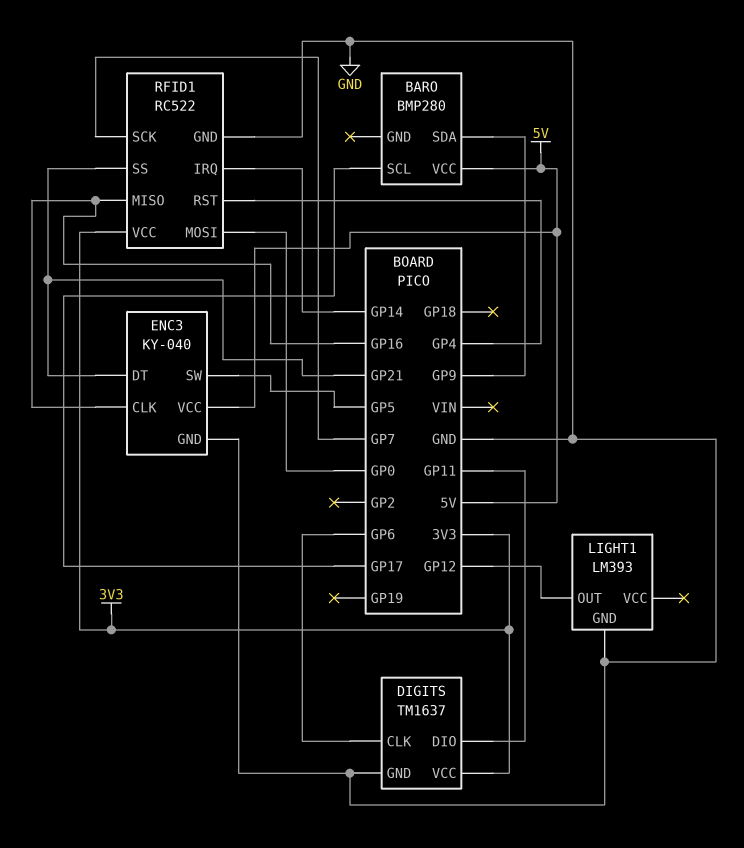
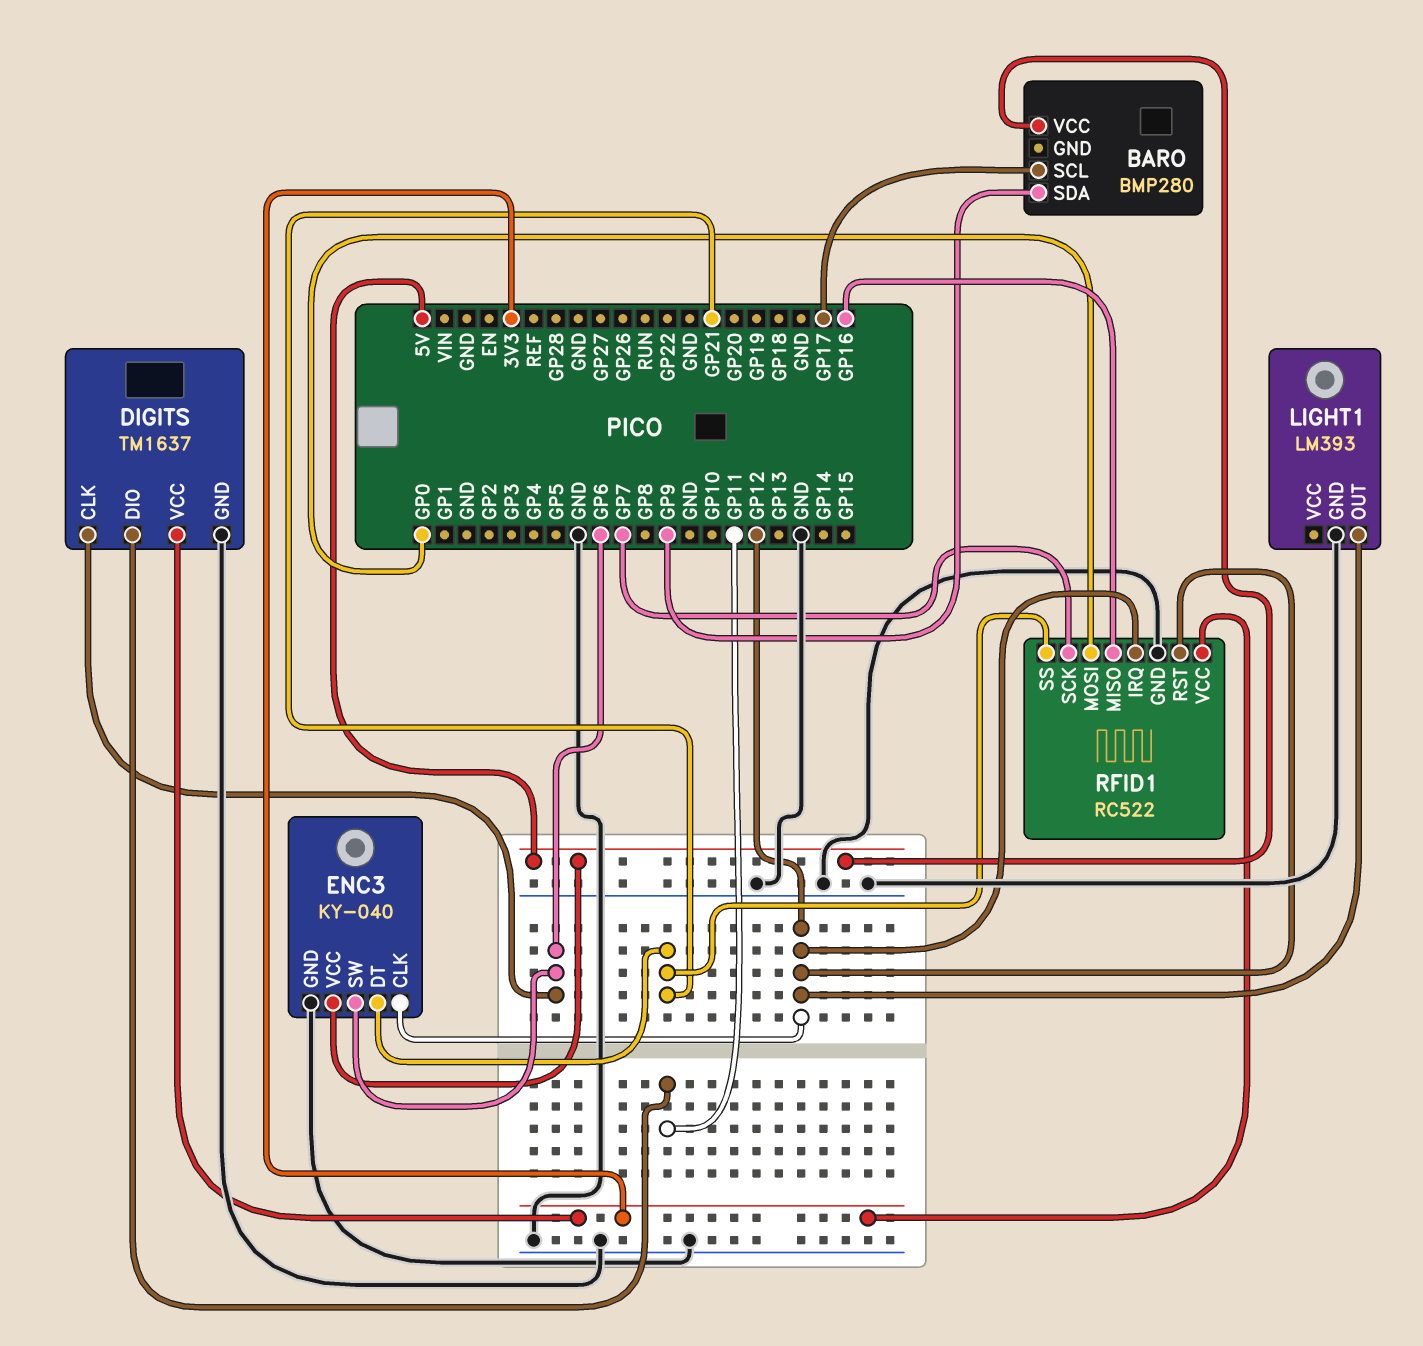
ENC3 pin CLK: GP16 -> GP12
ENC3 pin SW: GP5 -> GP6
RFID1 pin IRQ: GP14 -> GP12
RFID1 pin RST: GP4 -> GP12

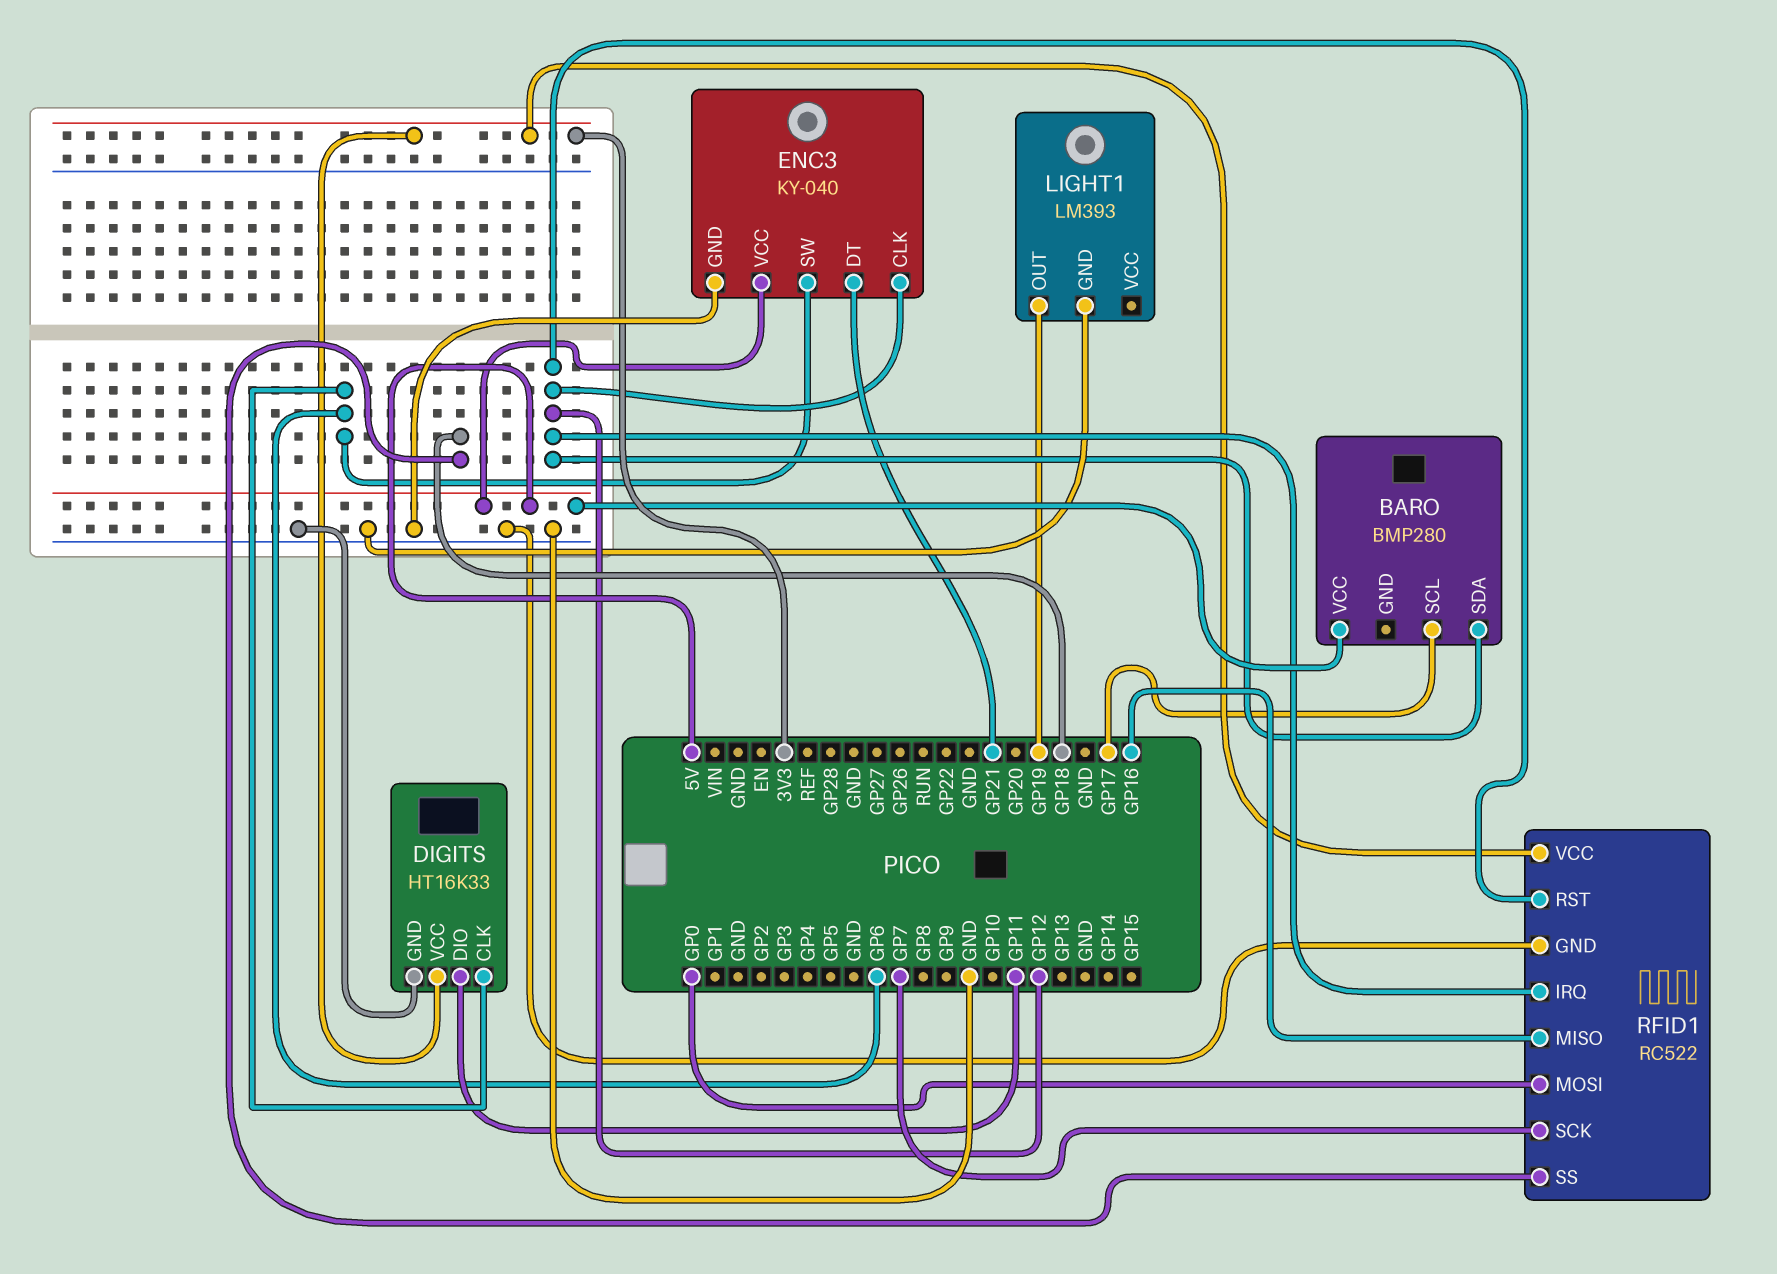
BARO pin SDA: GP9 -> GP12
DIGITS: TM1637 -> HT16K33
LIGHT1 pin OUT: GP12 -> GP19
RFID1 pin SS: GP21 -> GP18

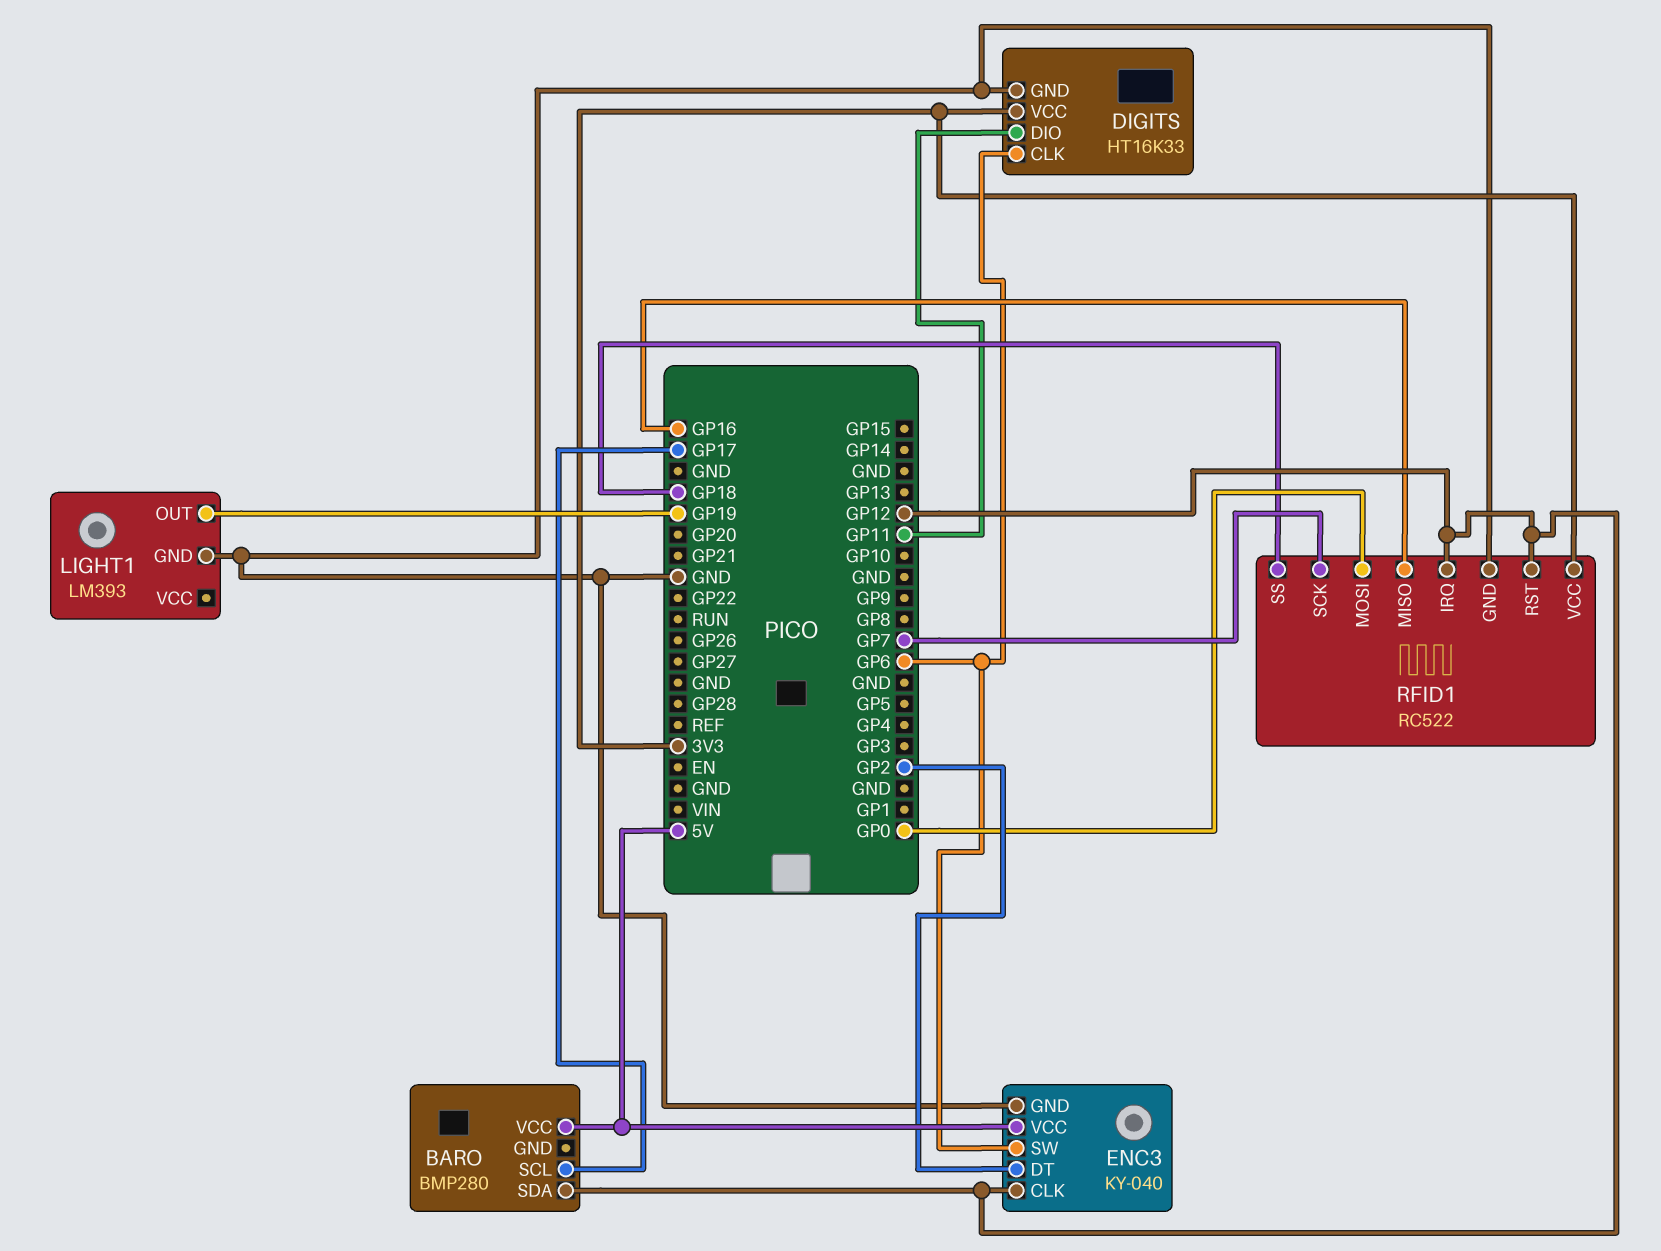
ENC3 pin DT: GP21 -> GP2

